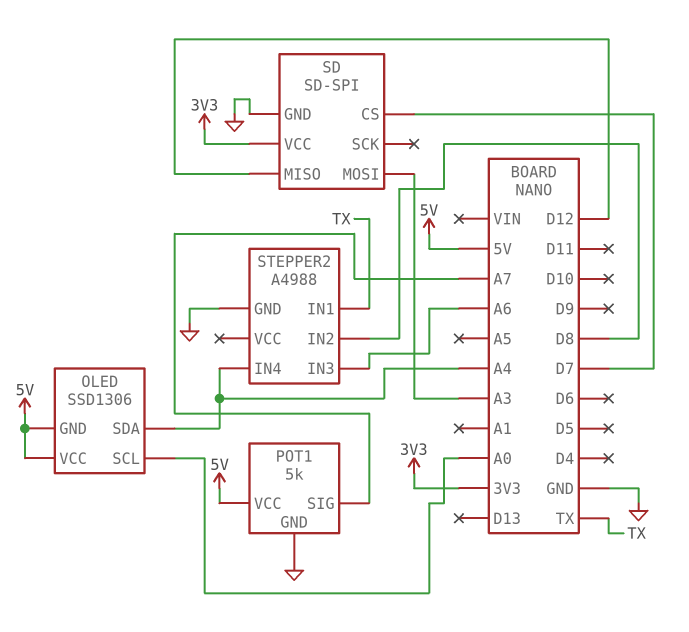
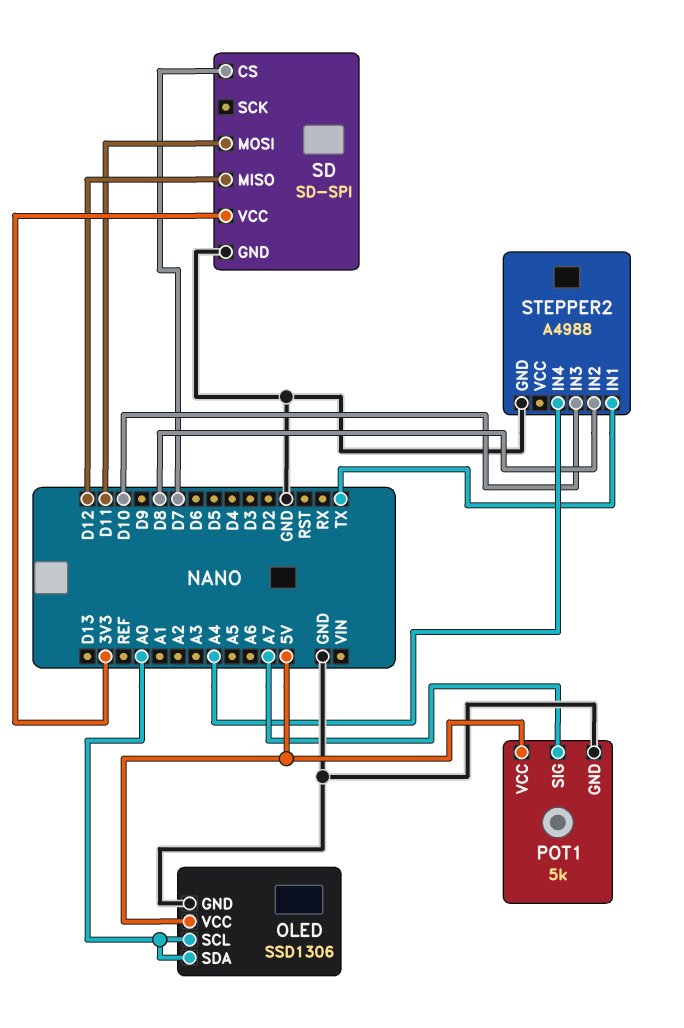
OLED pin GND: 5V -> GND
OLED pin SDA: A4 -> A0
SD pin MOSI: A3 -> D11
STEPPER2 pin IN3: A6 -> D10

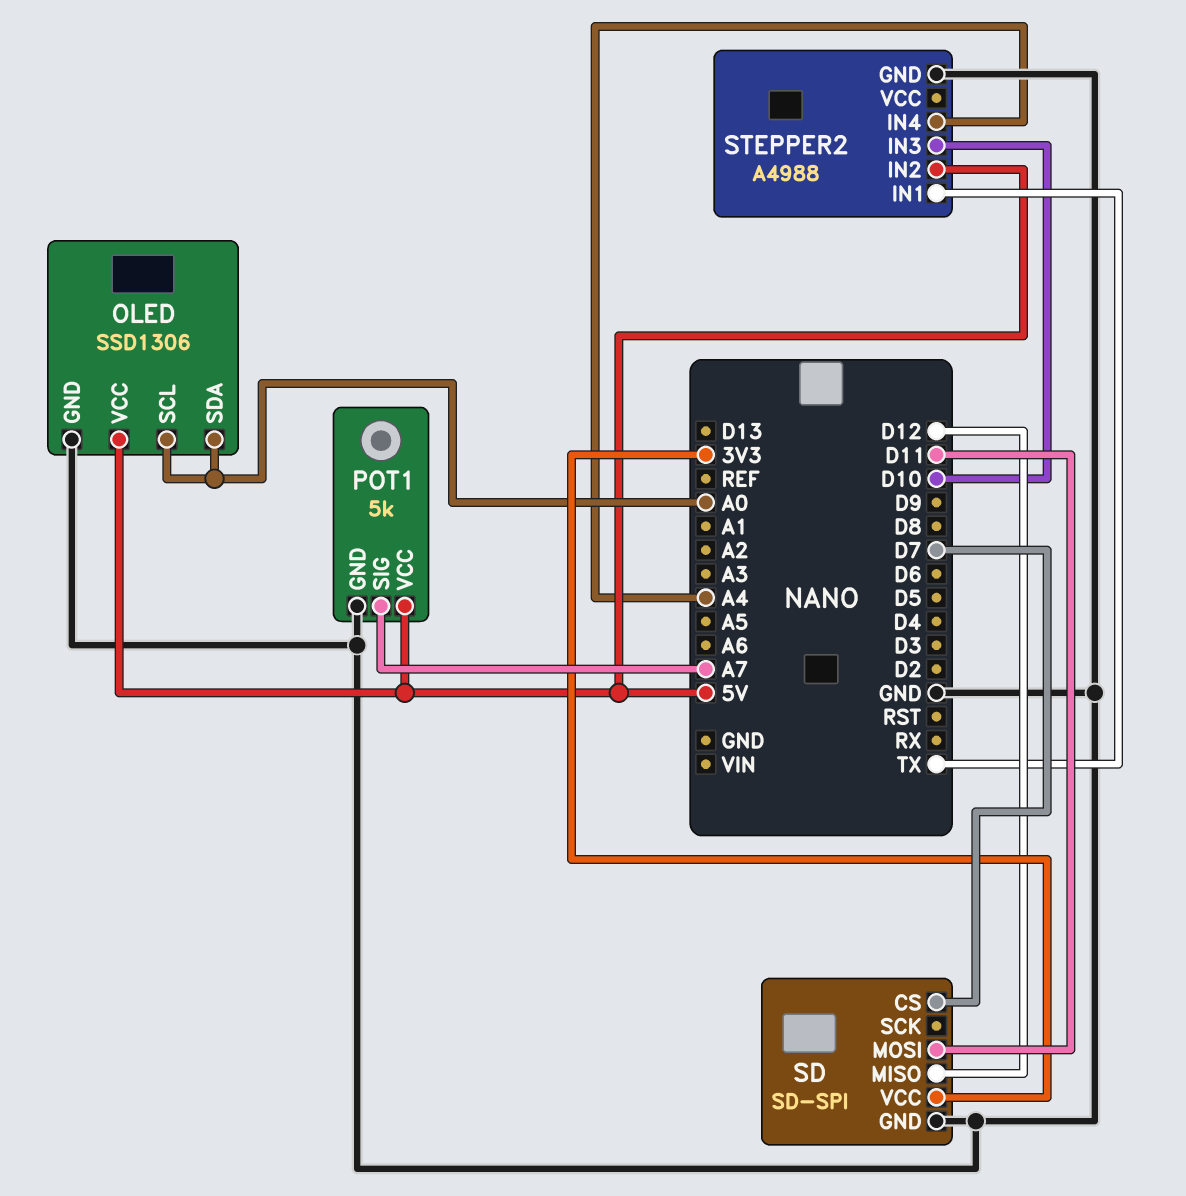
STEPPER2 pin IN2: D8 -> 5V

